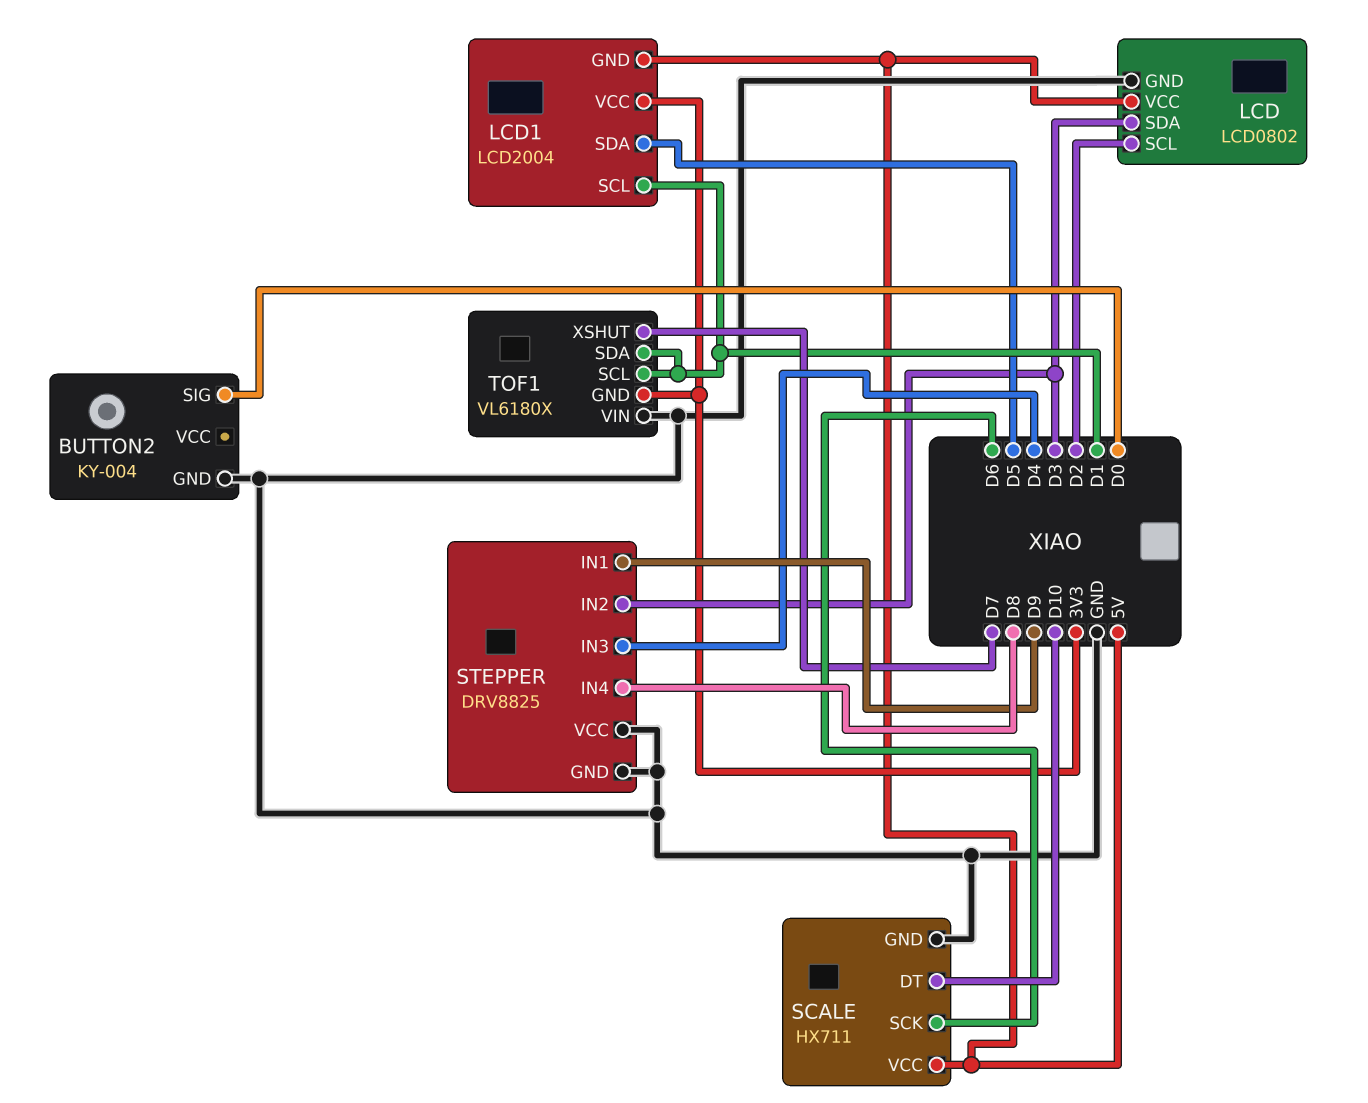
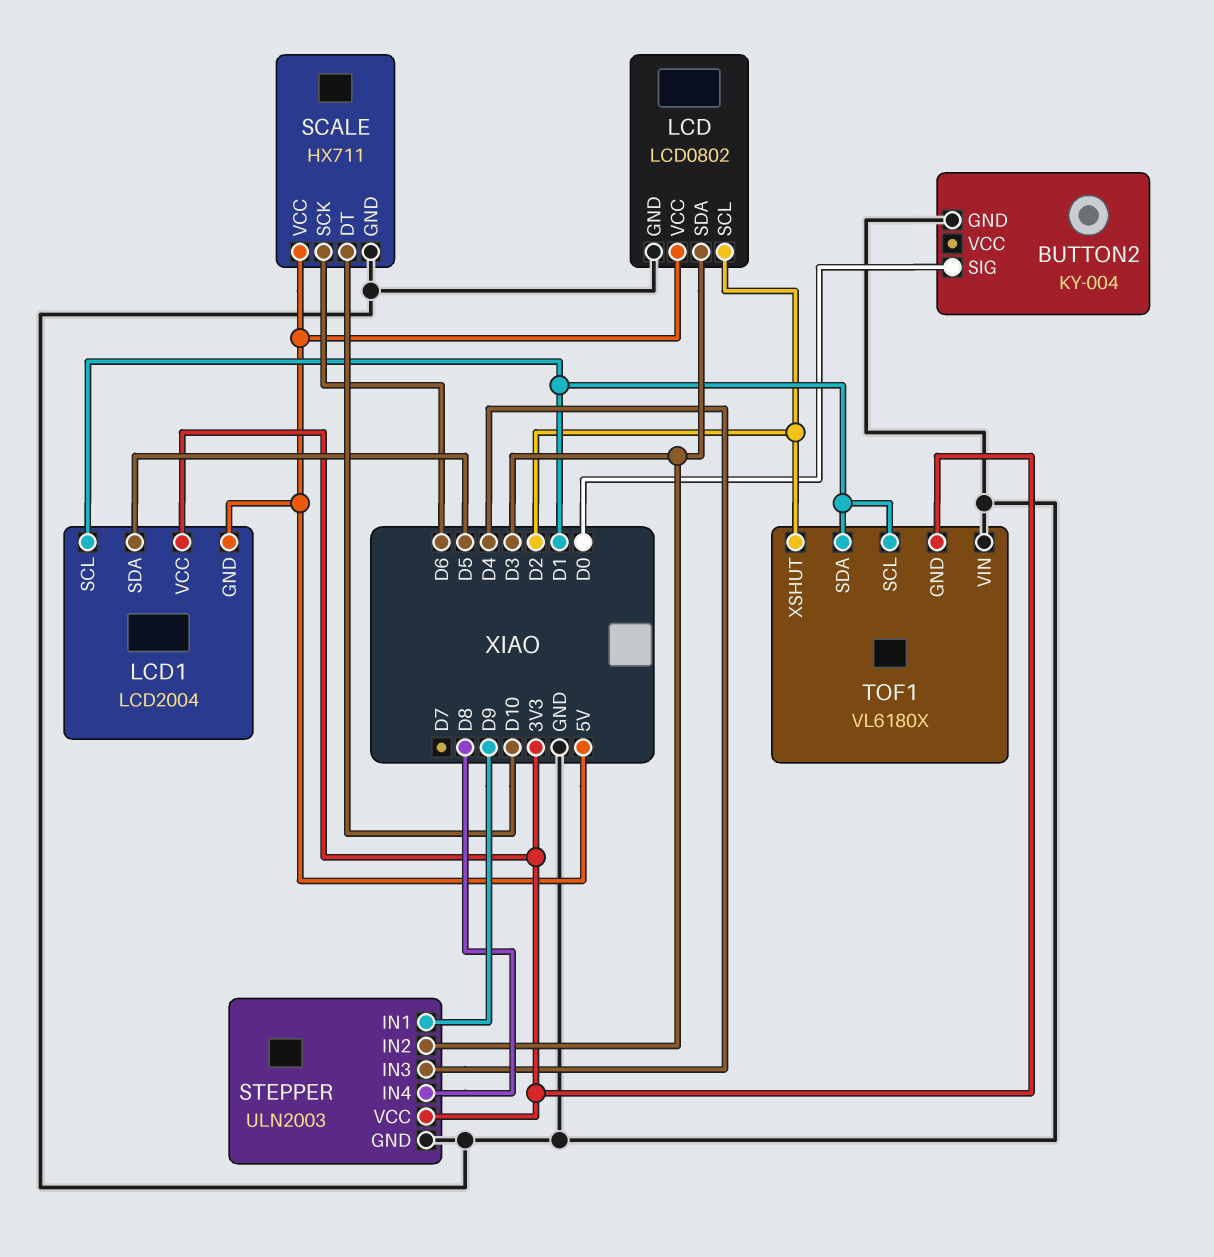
STEPPER: DRV8825 -> ULN2003
STEPPER pin VCC: GND -> 3V3
TOF1 pin XSHUT: D7 -> D2

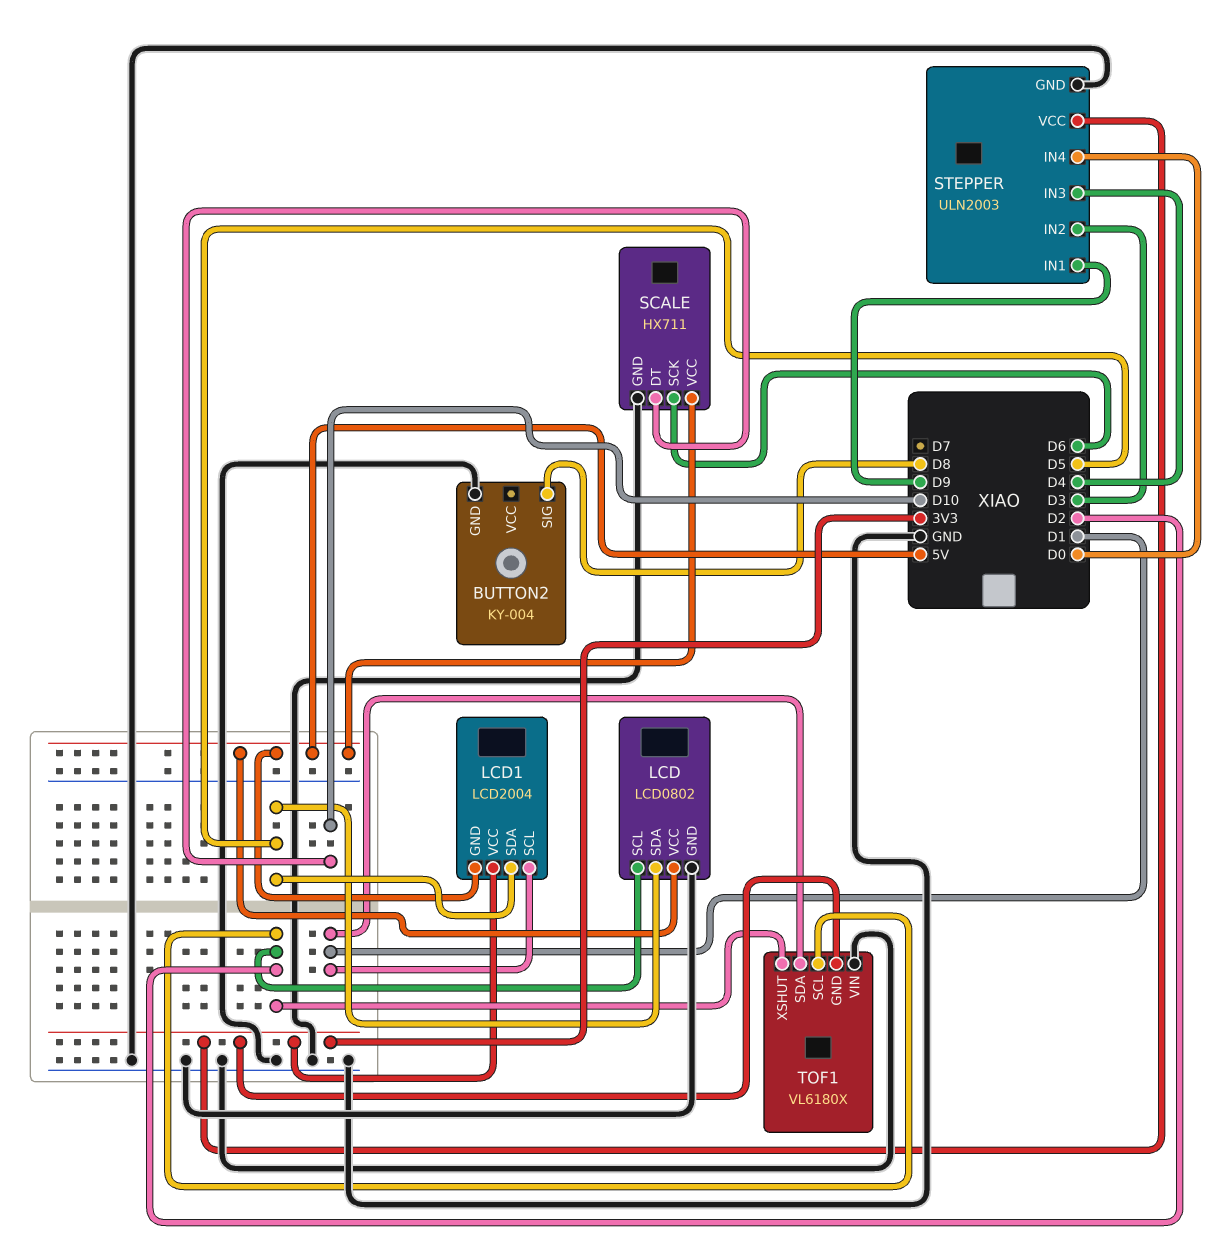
BUTTON2 pin SIG: D0 -> D8
LCD pin SDA: D3 -> D5
STEPPER pin IN4: D8 -> D0
TOF1 pin SCL: D1 -> D2

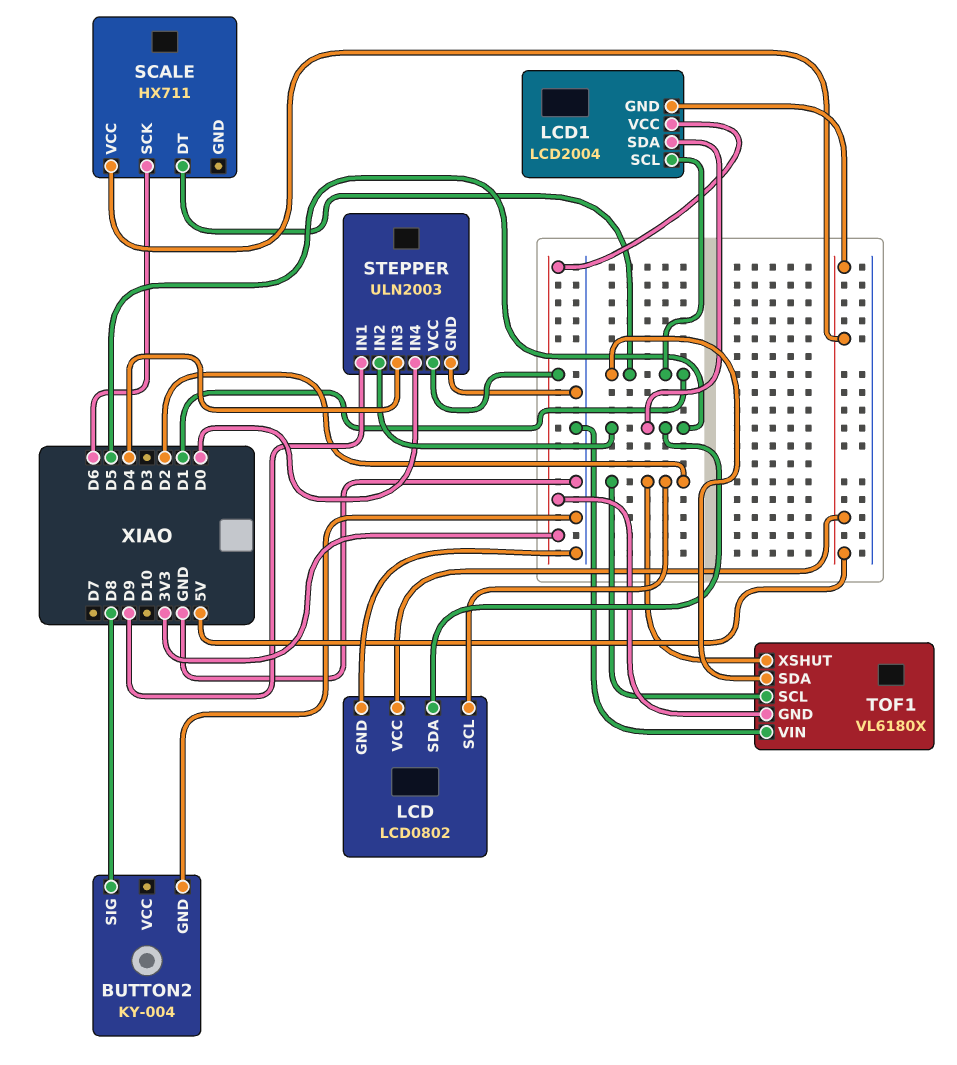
SCALE pin DT: D10 -> D1
SCALE pin GND: GND -> none
STEPPER pin IN2: D3 -> D5

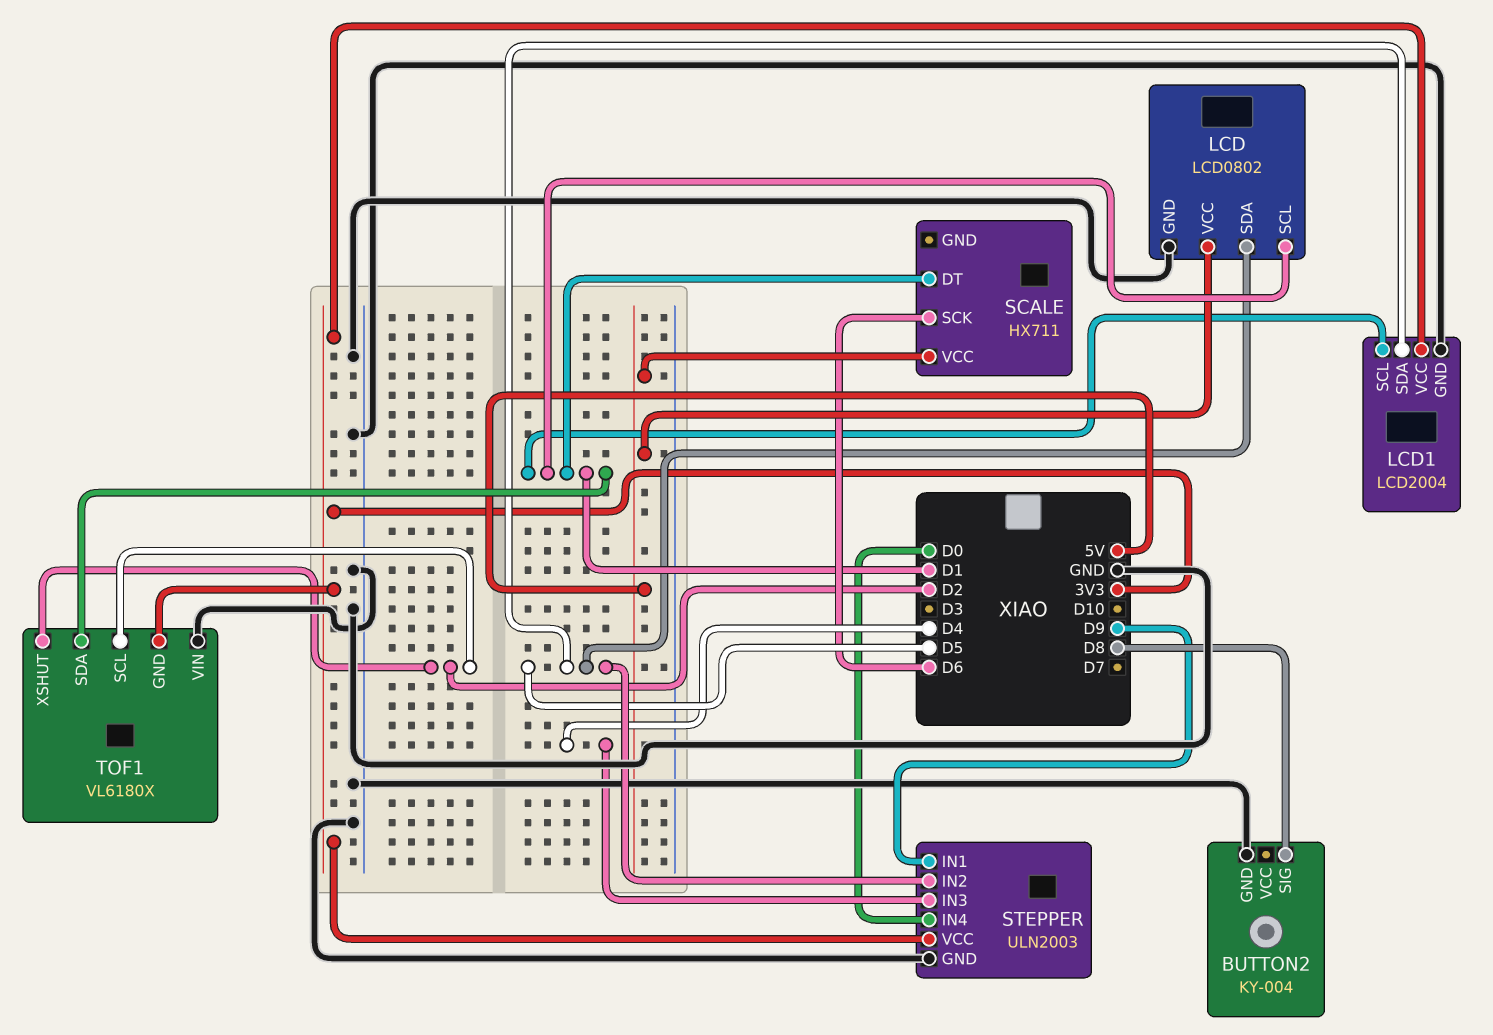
LCD pin SCL: D2 -> D1
LCD1 pin GND: 5V -> GND

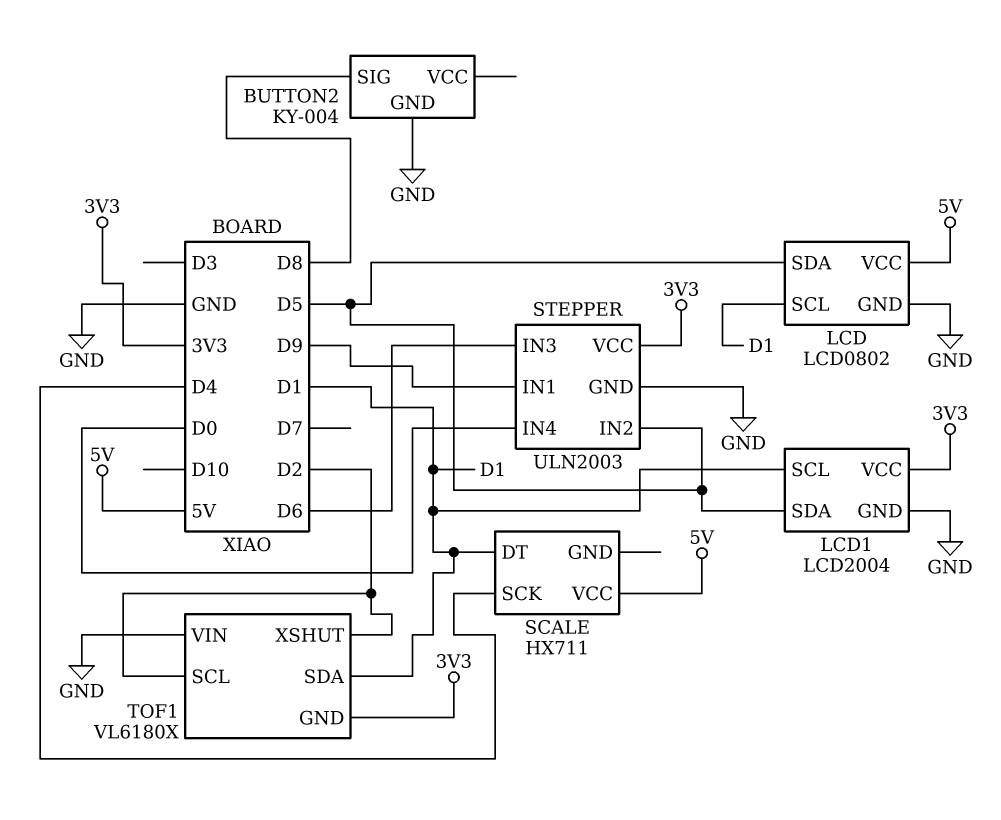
SCALE pin SCK: D6 -> D4
STEPPER pin IN3: D4 -> D6

